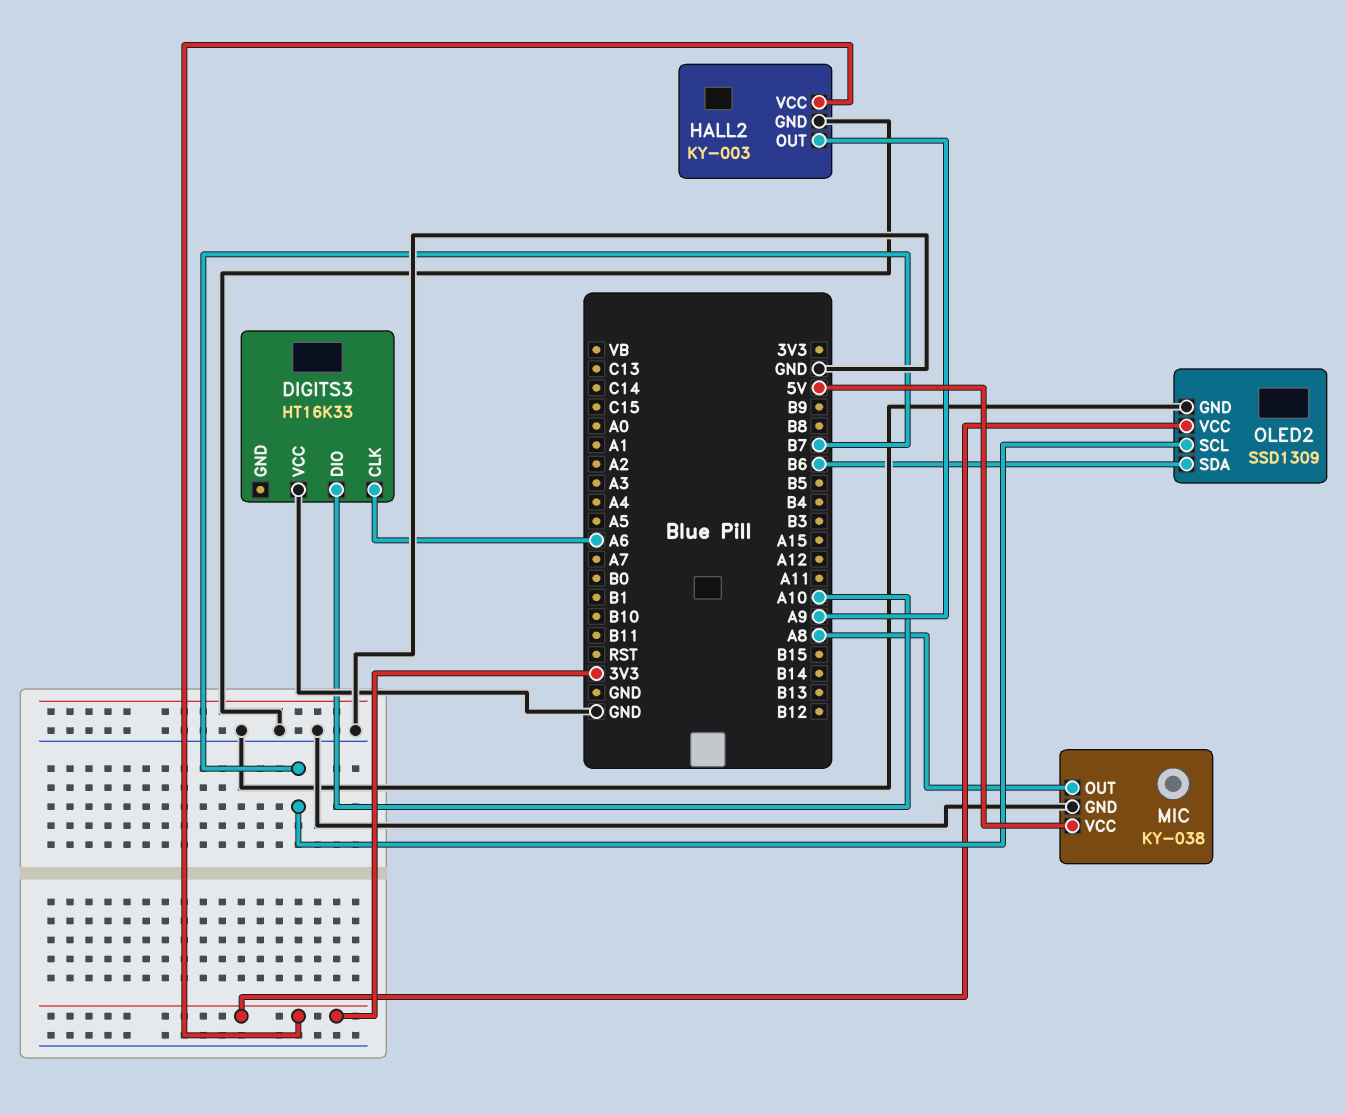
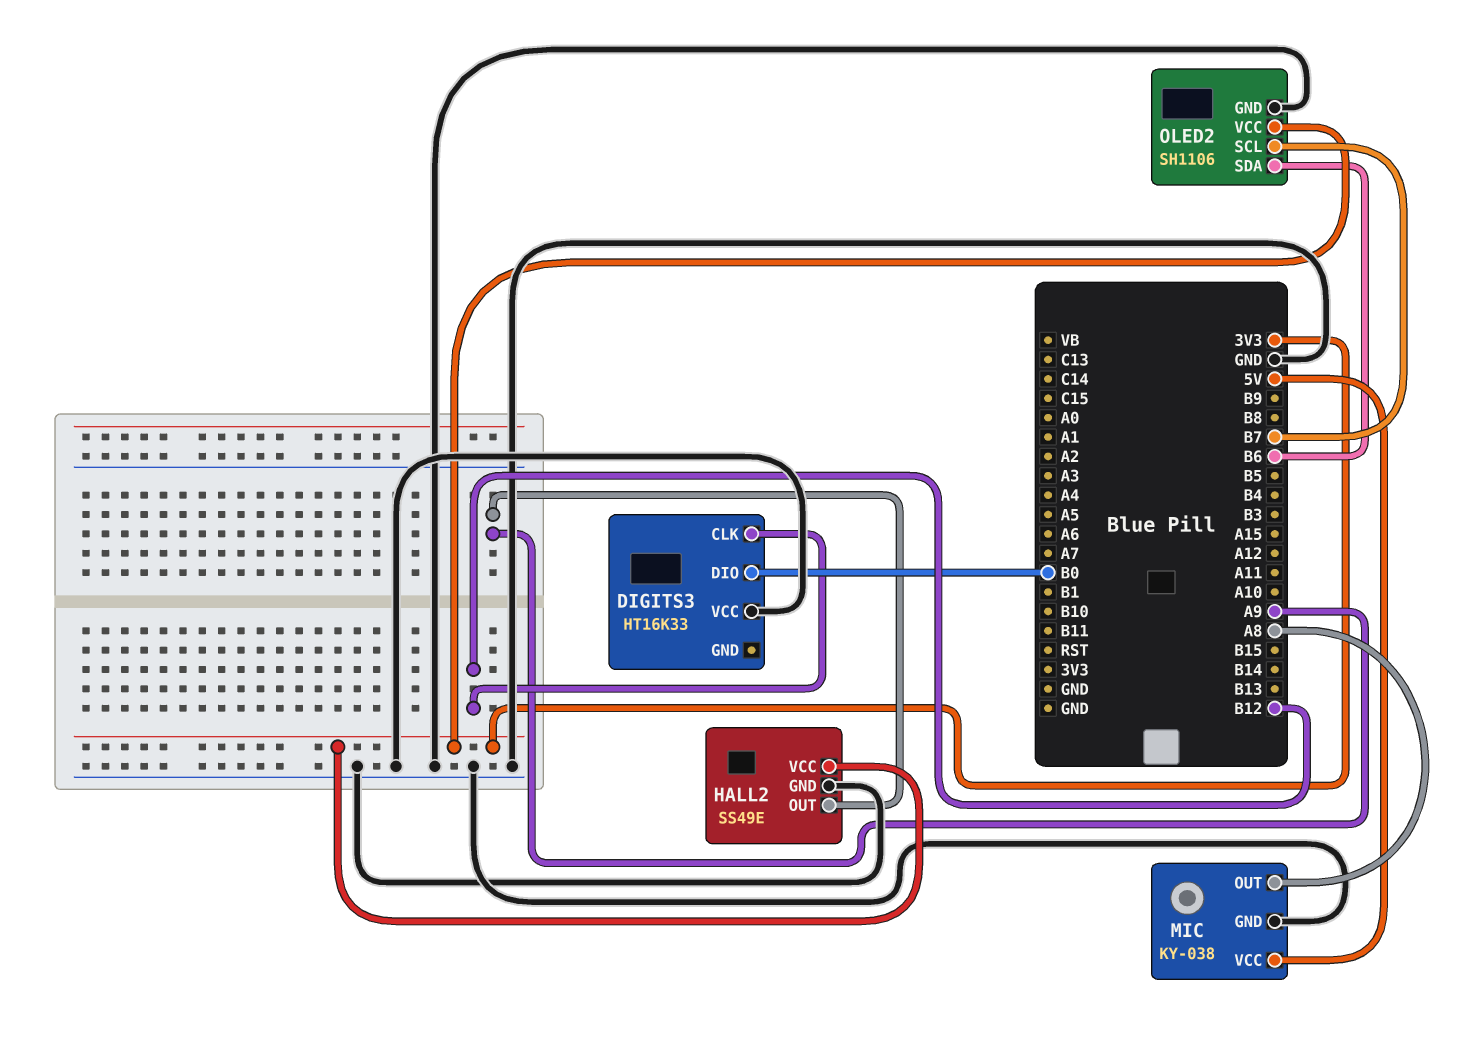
DIGITS3 pin CLK: A6 -> B12
DIGITS3 pin DIO: A10 -> B0
HALL2: KY-003 -> SS49E
OLED2: SSD1309 -> SH1106

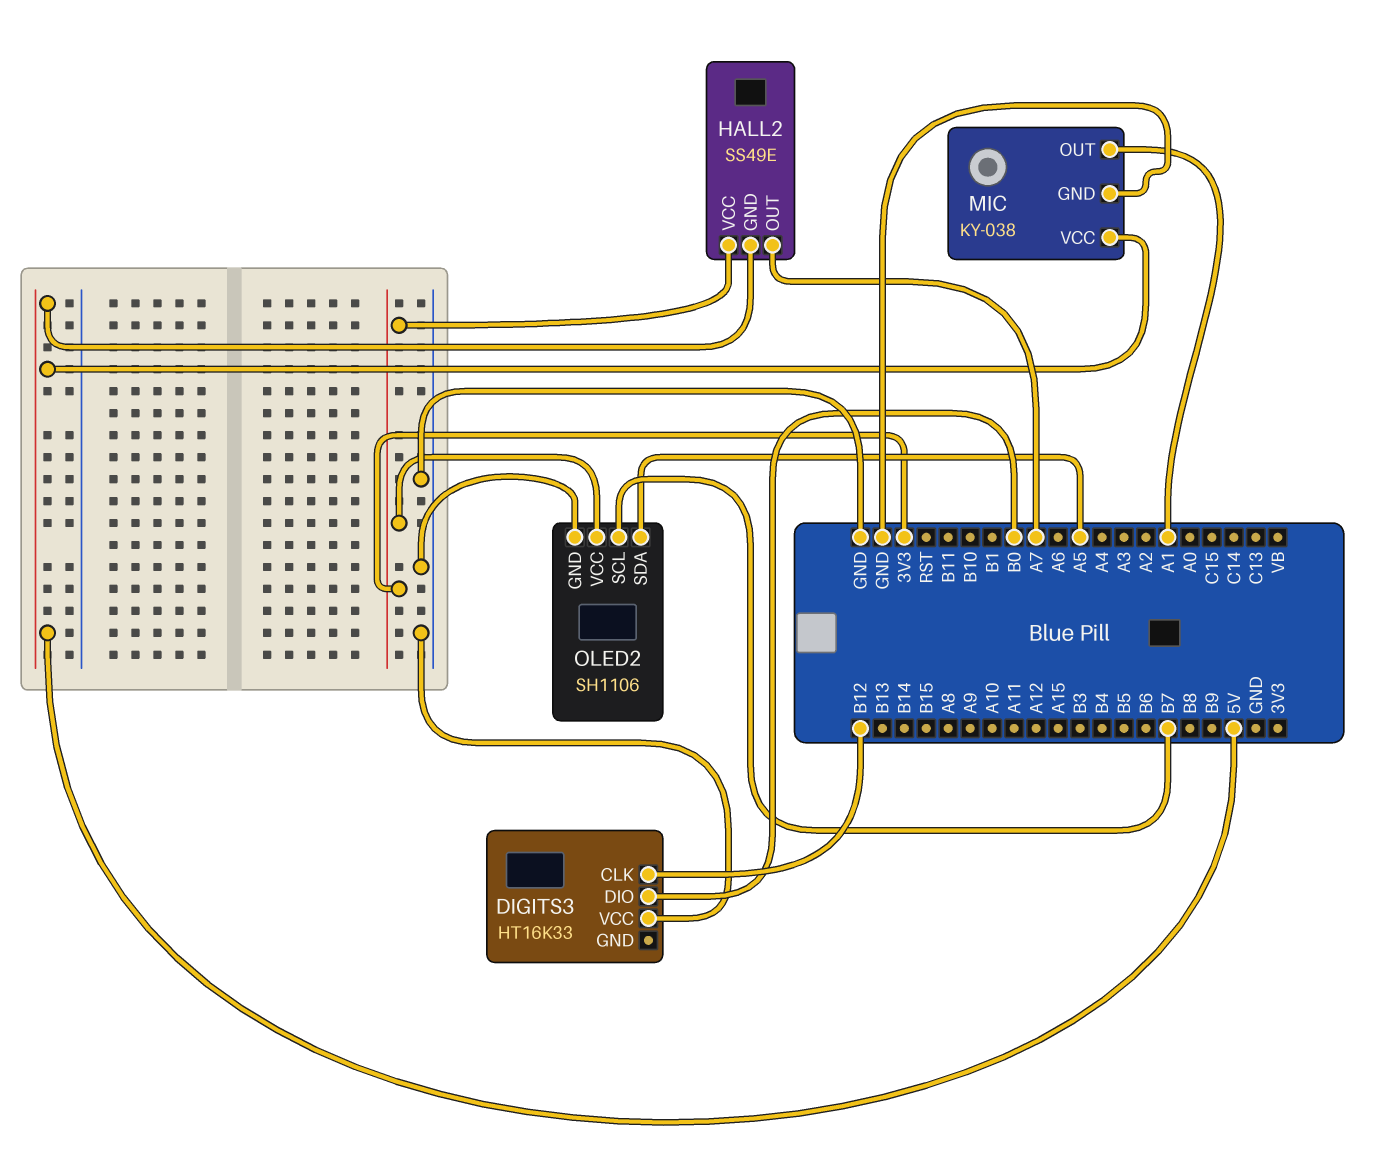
HALL2 pin GND: GND -> 5V
HALL2 pin OUT: A9 -> A7
MIC pin OUT: A8 -> A1
OLED2 pin SDA: B6 -> A5

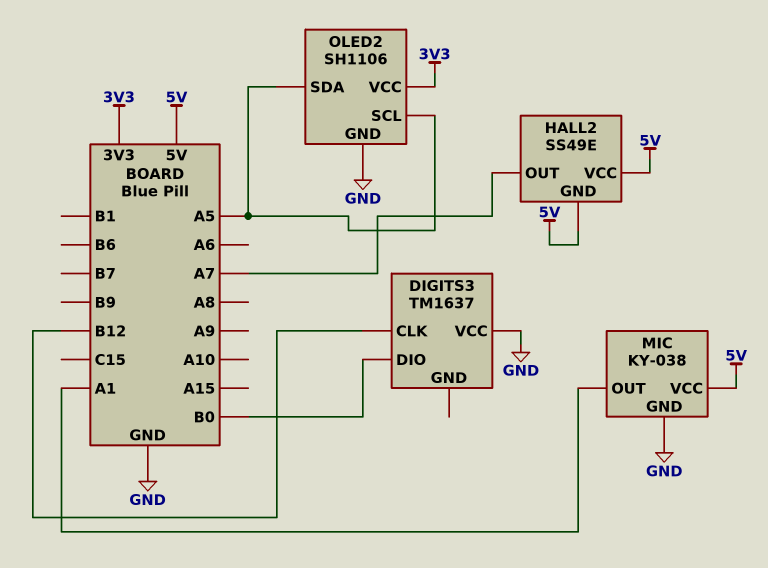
DIGITS3: HT16K33 -> TM1637
HALL2 pin VCC: 3V3 -> 5V
OLED2 pin SCL: B7 -> A5

